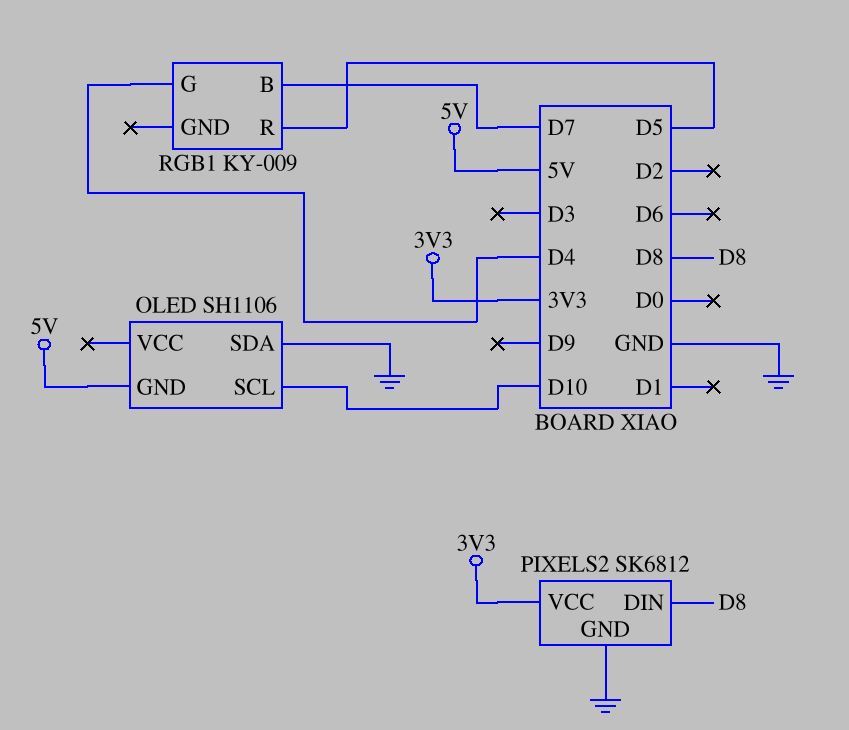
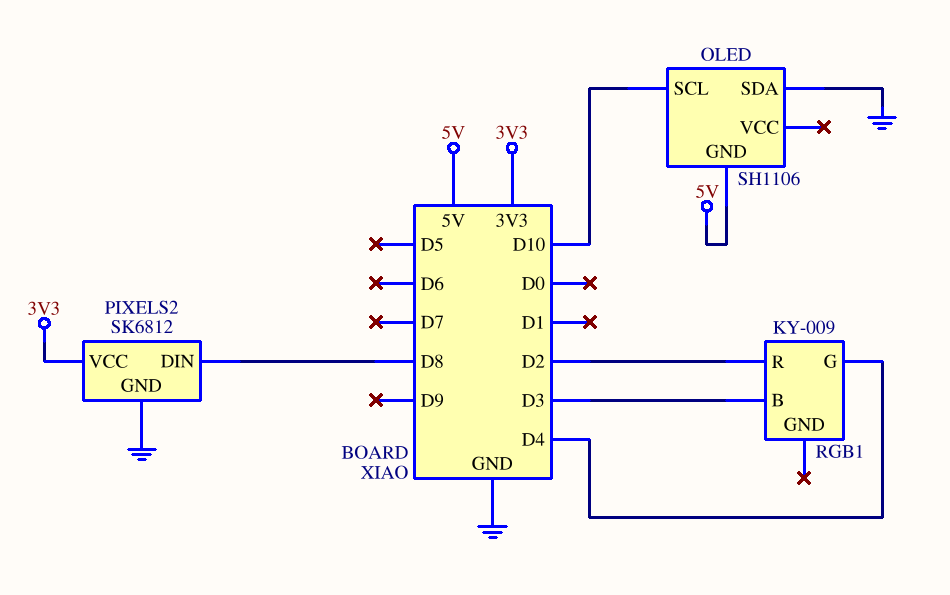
RGB1 pin B: D7 -> D3
RGB1 pin R: D5 -> D2

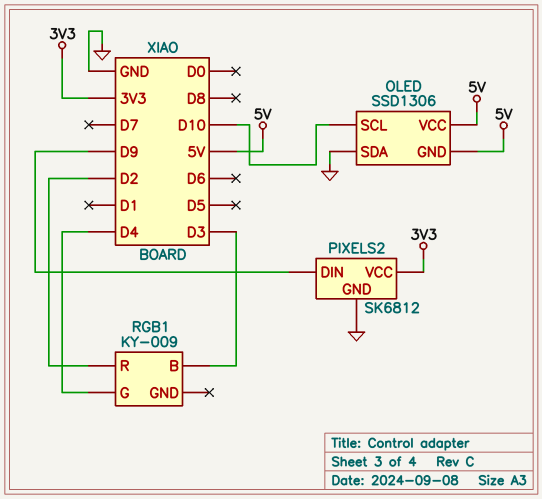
OLED: SH1106 -> SSD1306
OLED pin VCC: none -> 5V
PIXELS2 pin DIN: D8 -> D9

